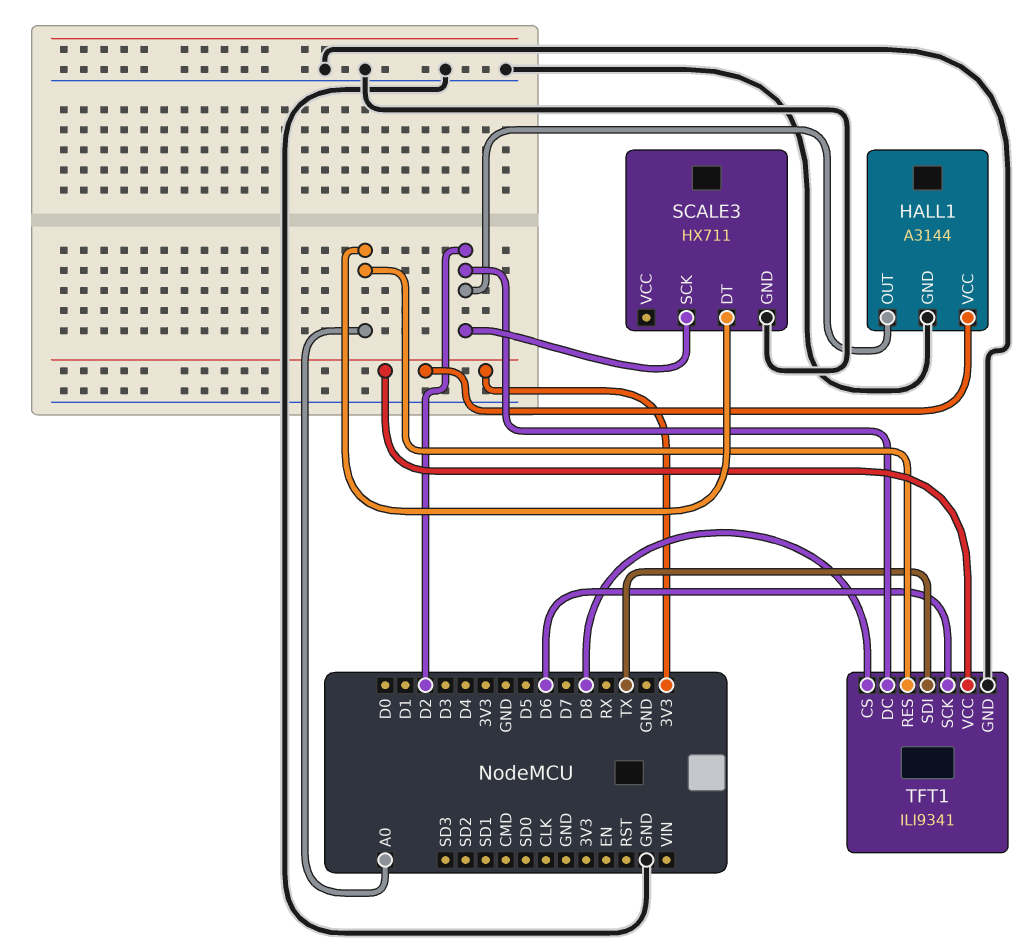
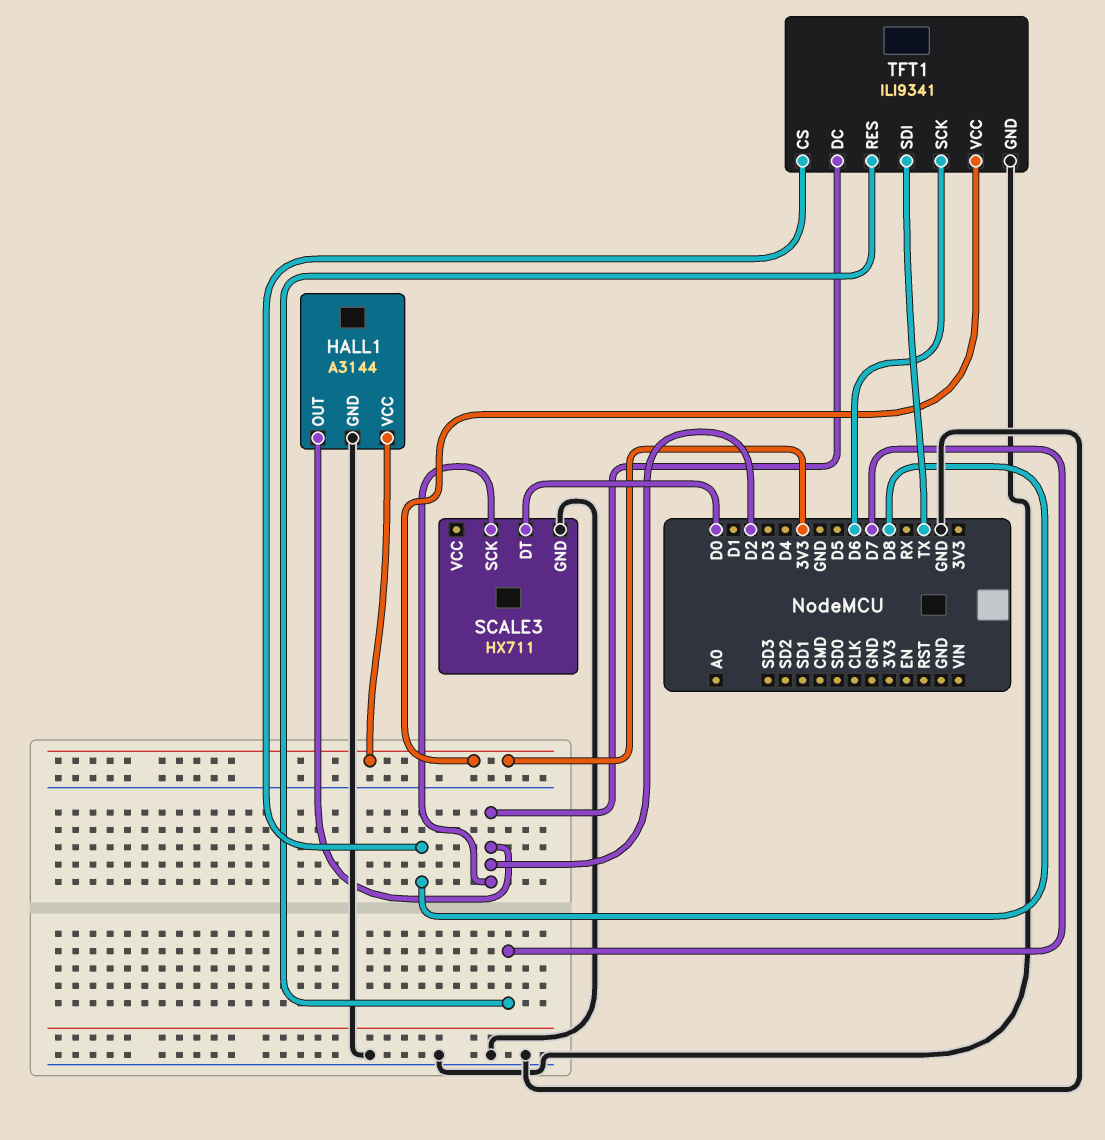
SCALE3 pin DT: A0 -> D0
TFT1 pin RES: A0 -> D7

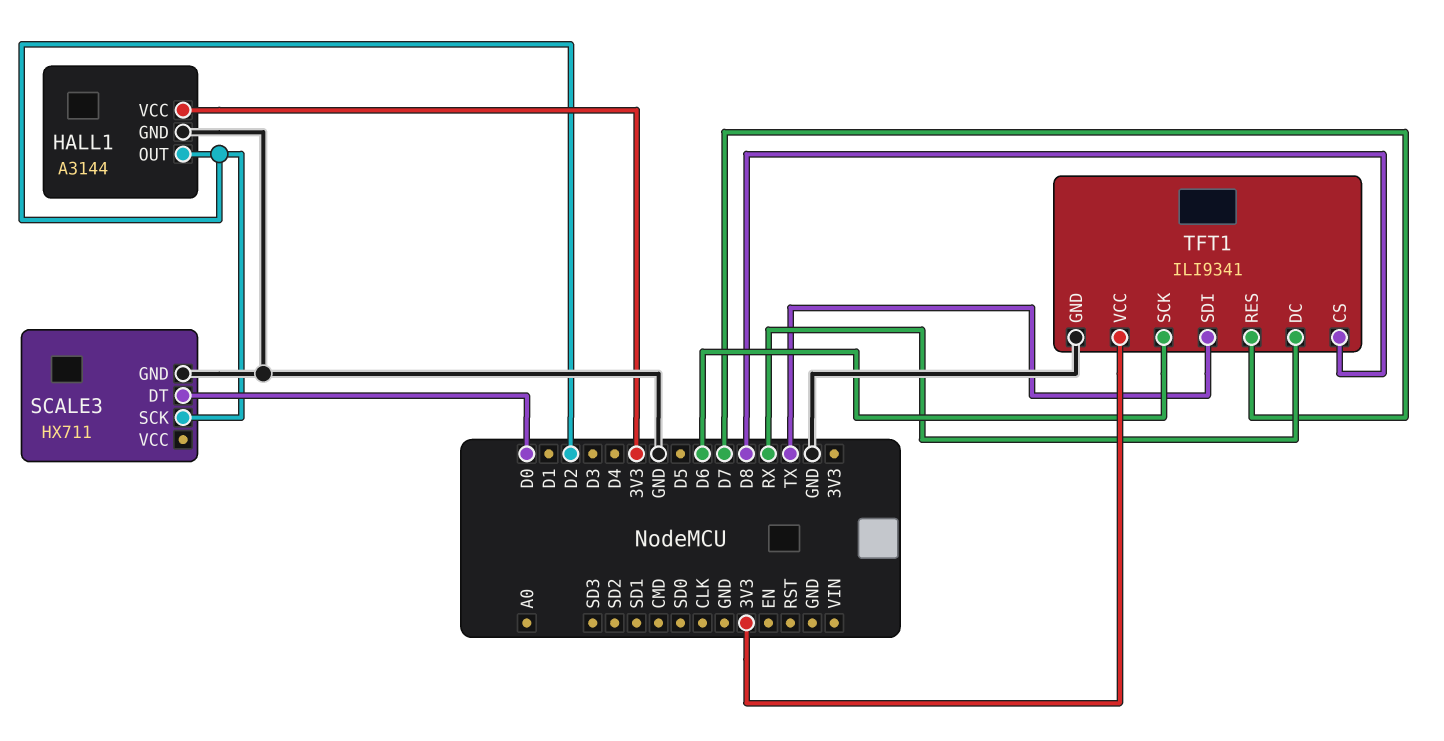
TFT1 pin DC: D2 -> RX

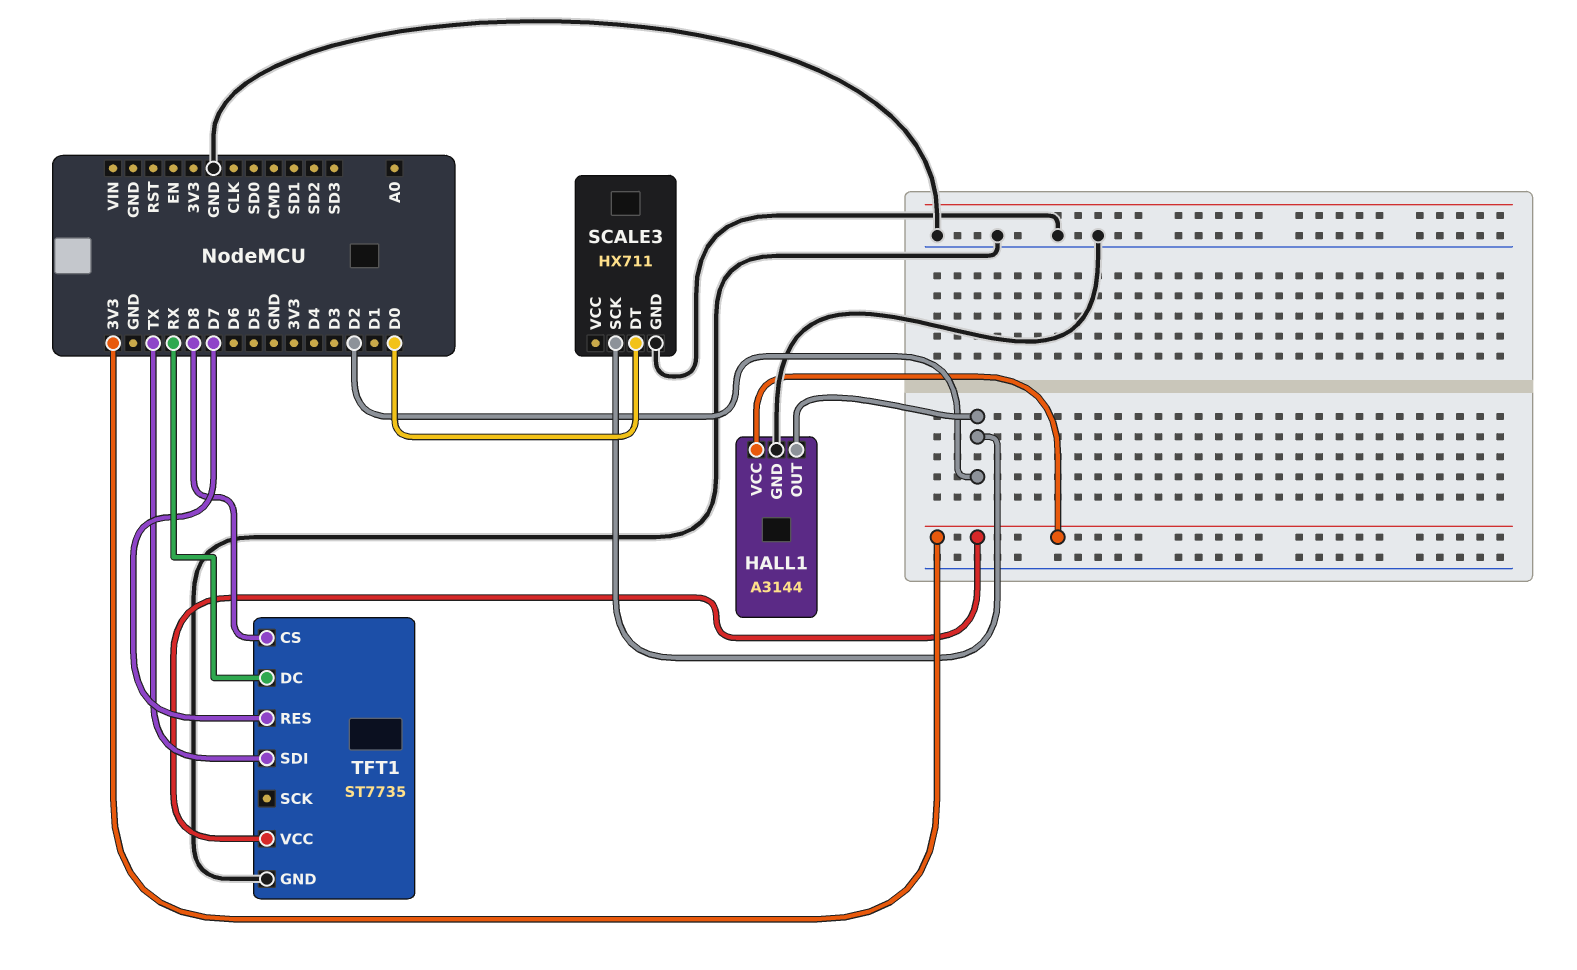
TFT1: ILI9341 -> ST7735
TFT1 pin SCK: D6 -> none

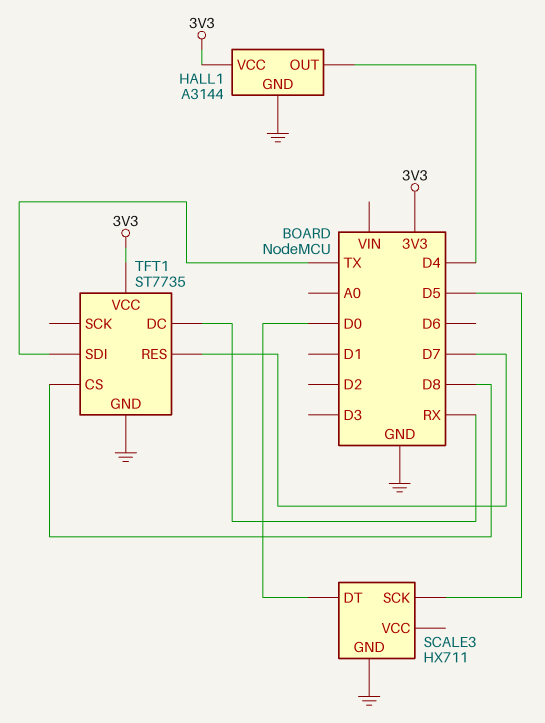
HALL1 pin OUT: D2 -> D4
SCALE3 pin SCK: D2 -> D5

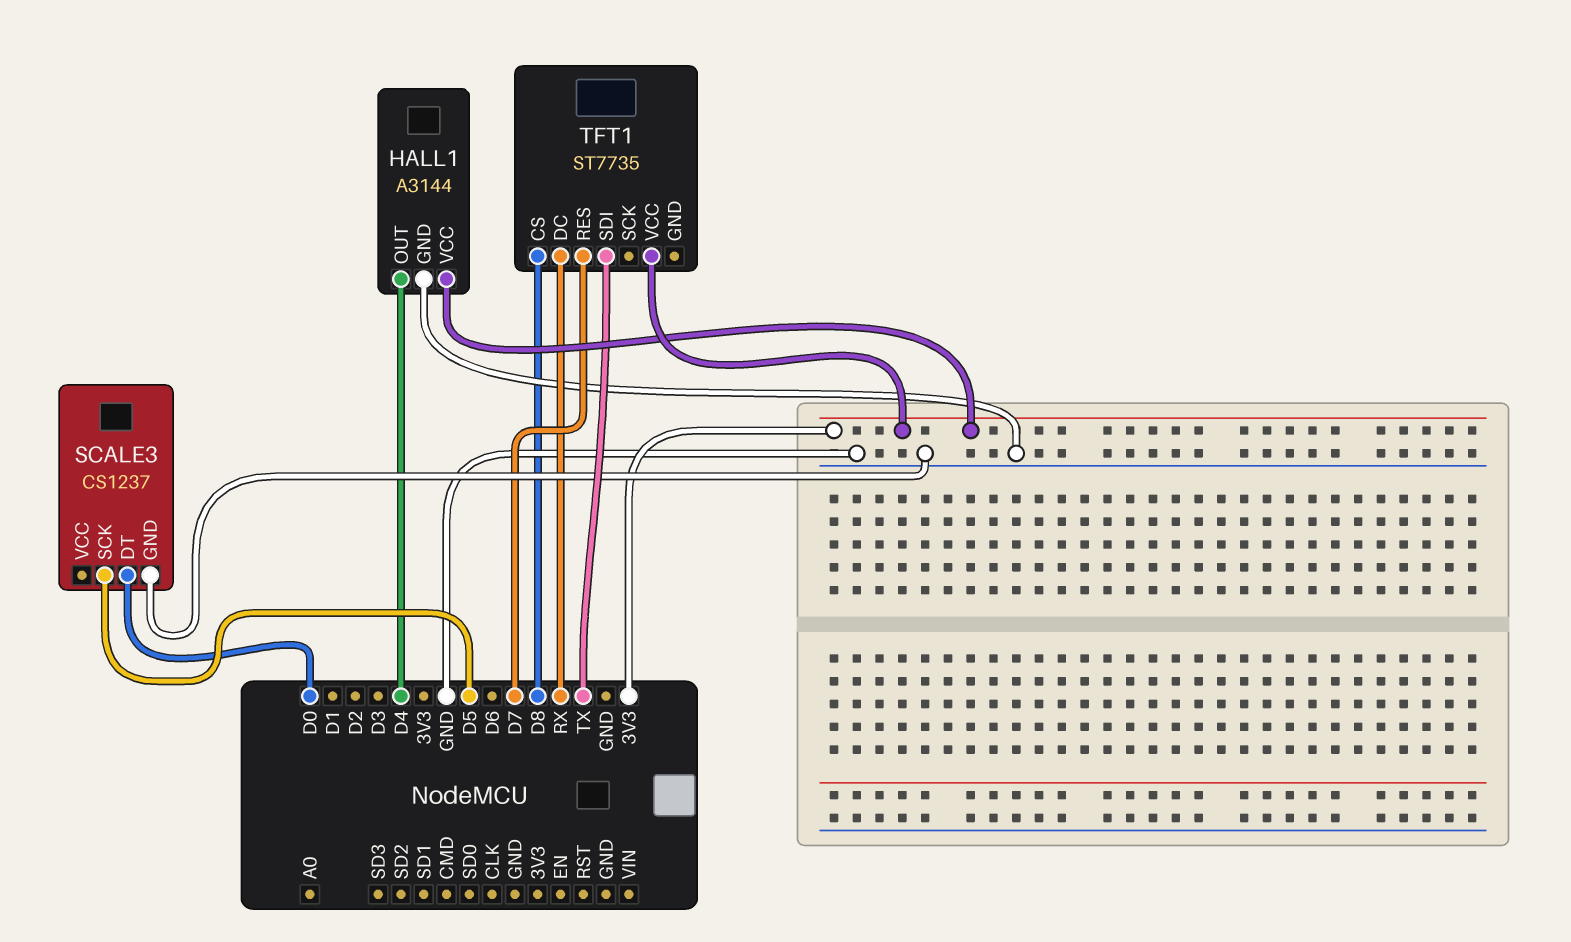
SCALE3: HX711 -> CS1237
TFT1 pin GND: GND -> none

